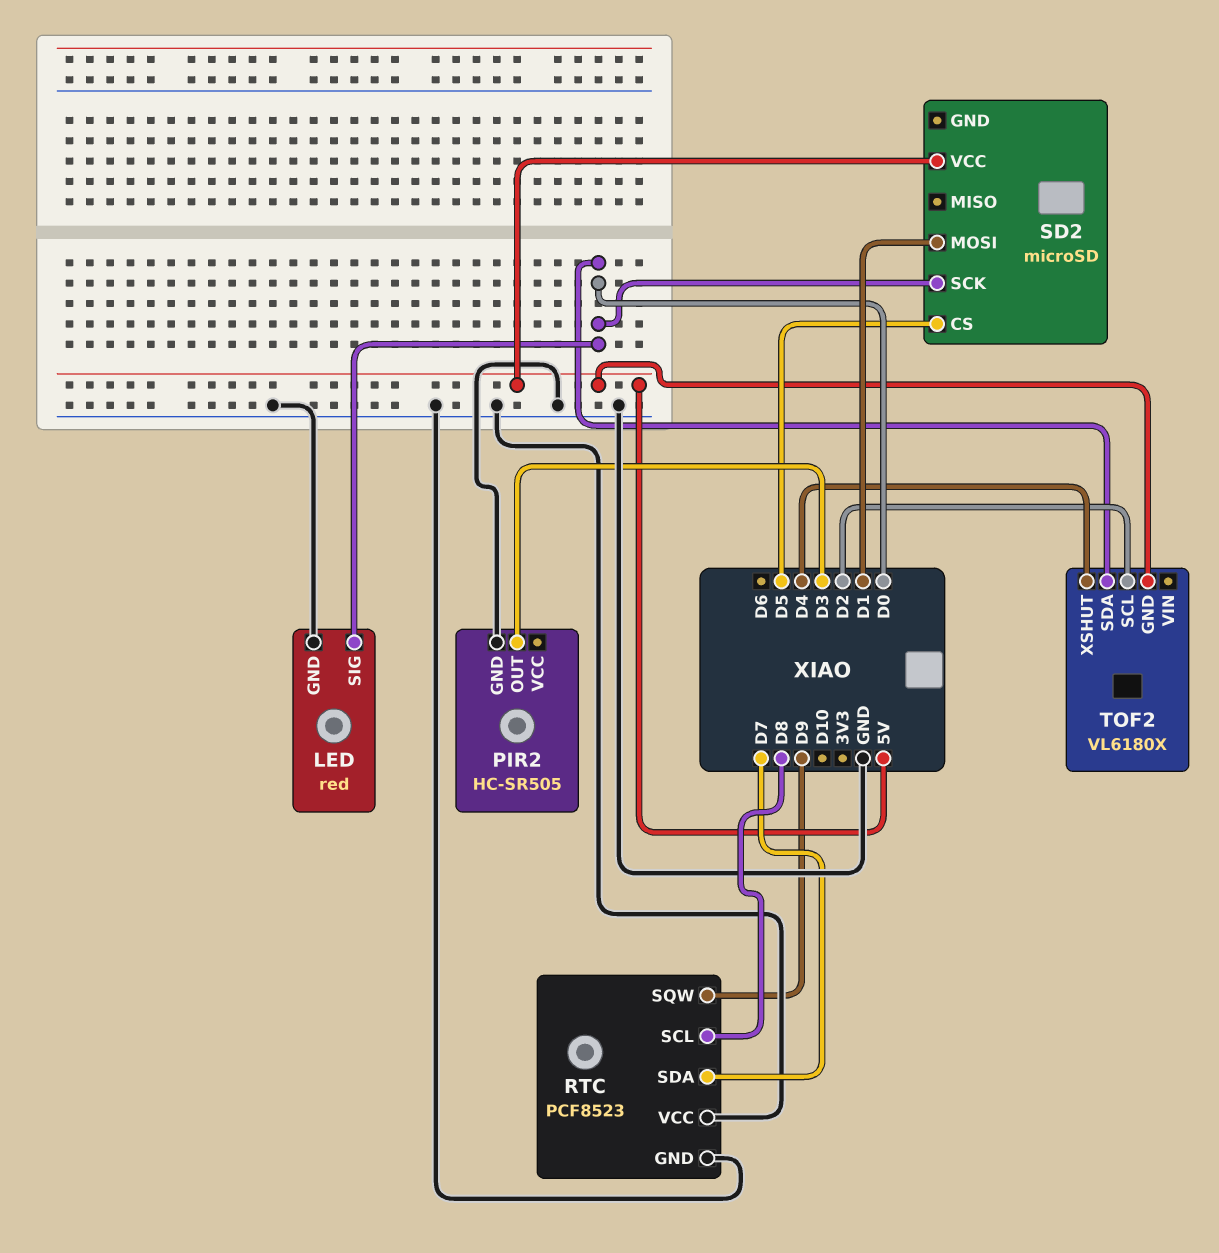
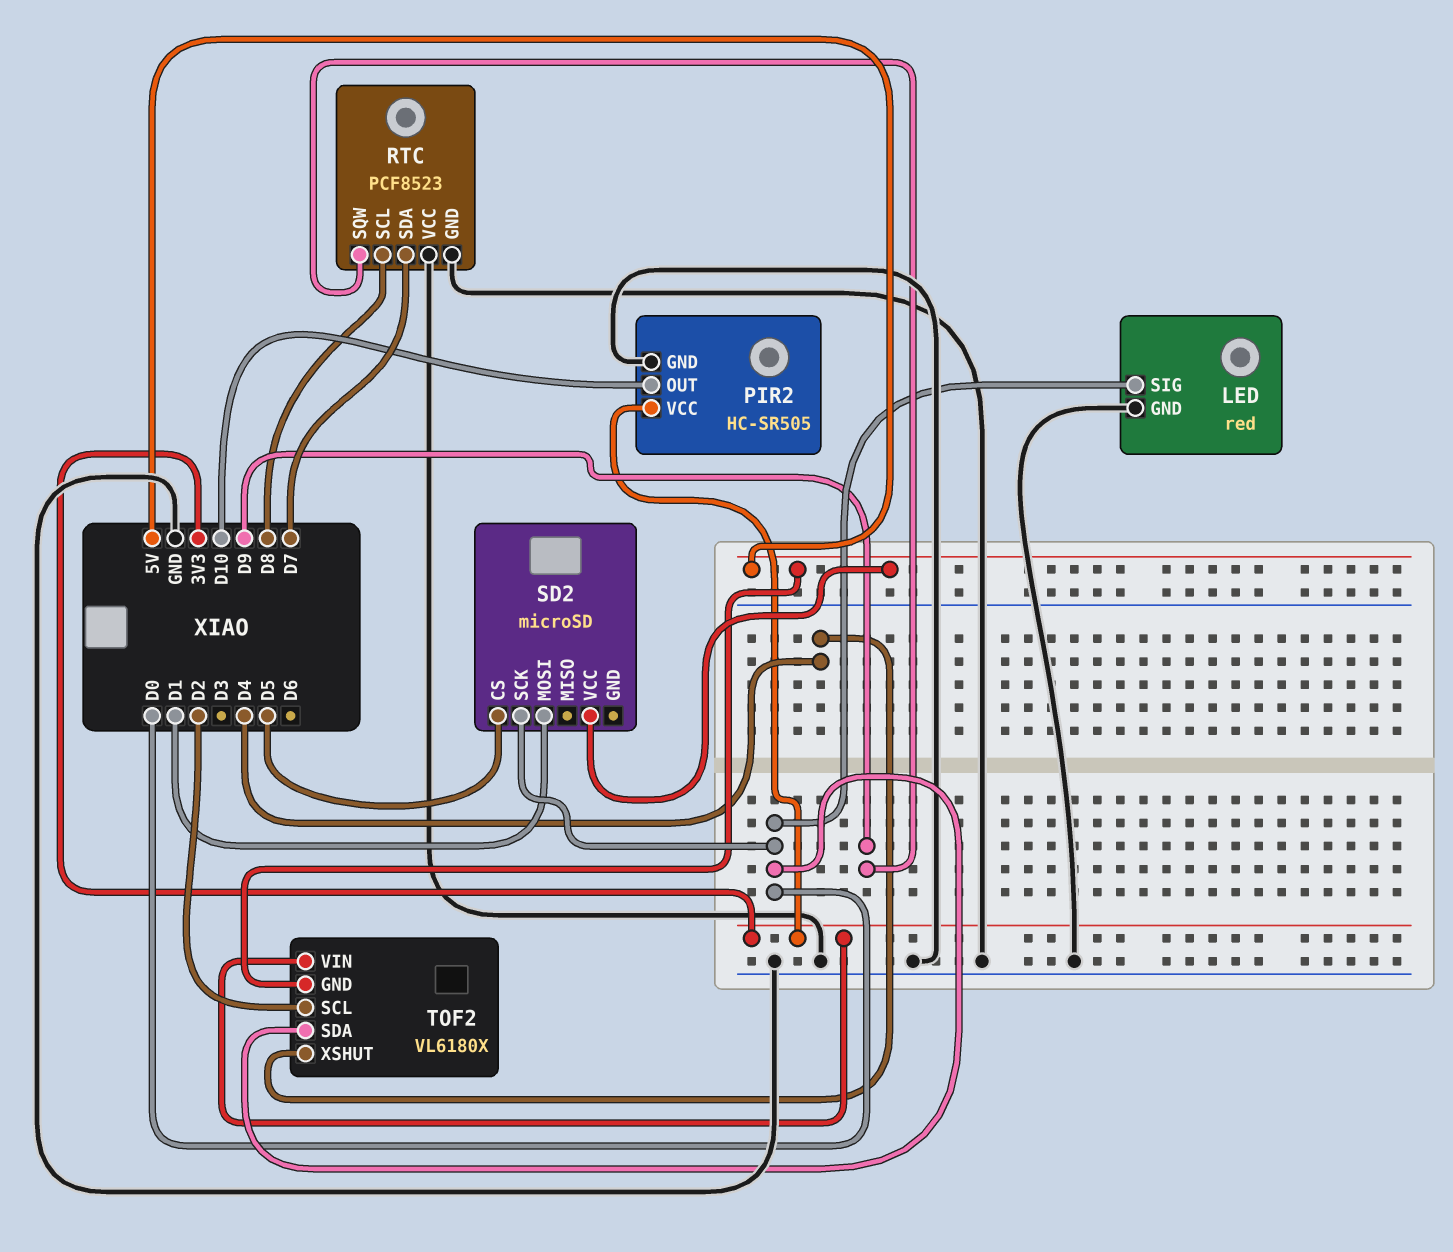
PIR2 pin OUT: D3 -> D10
PIR2 pin VCC: none -> 3V3
TOF2 pin VIN: none -> 3V3

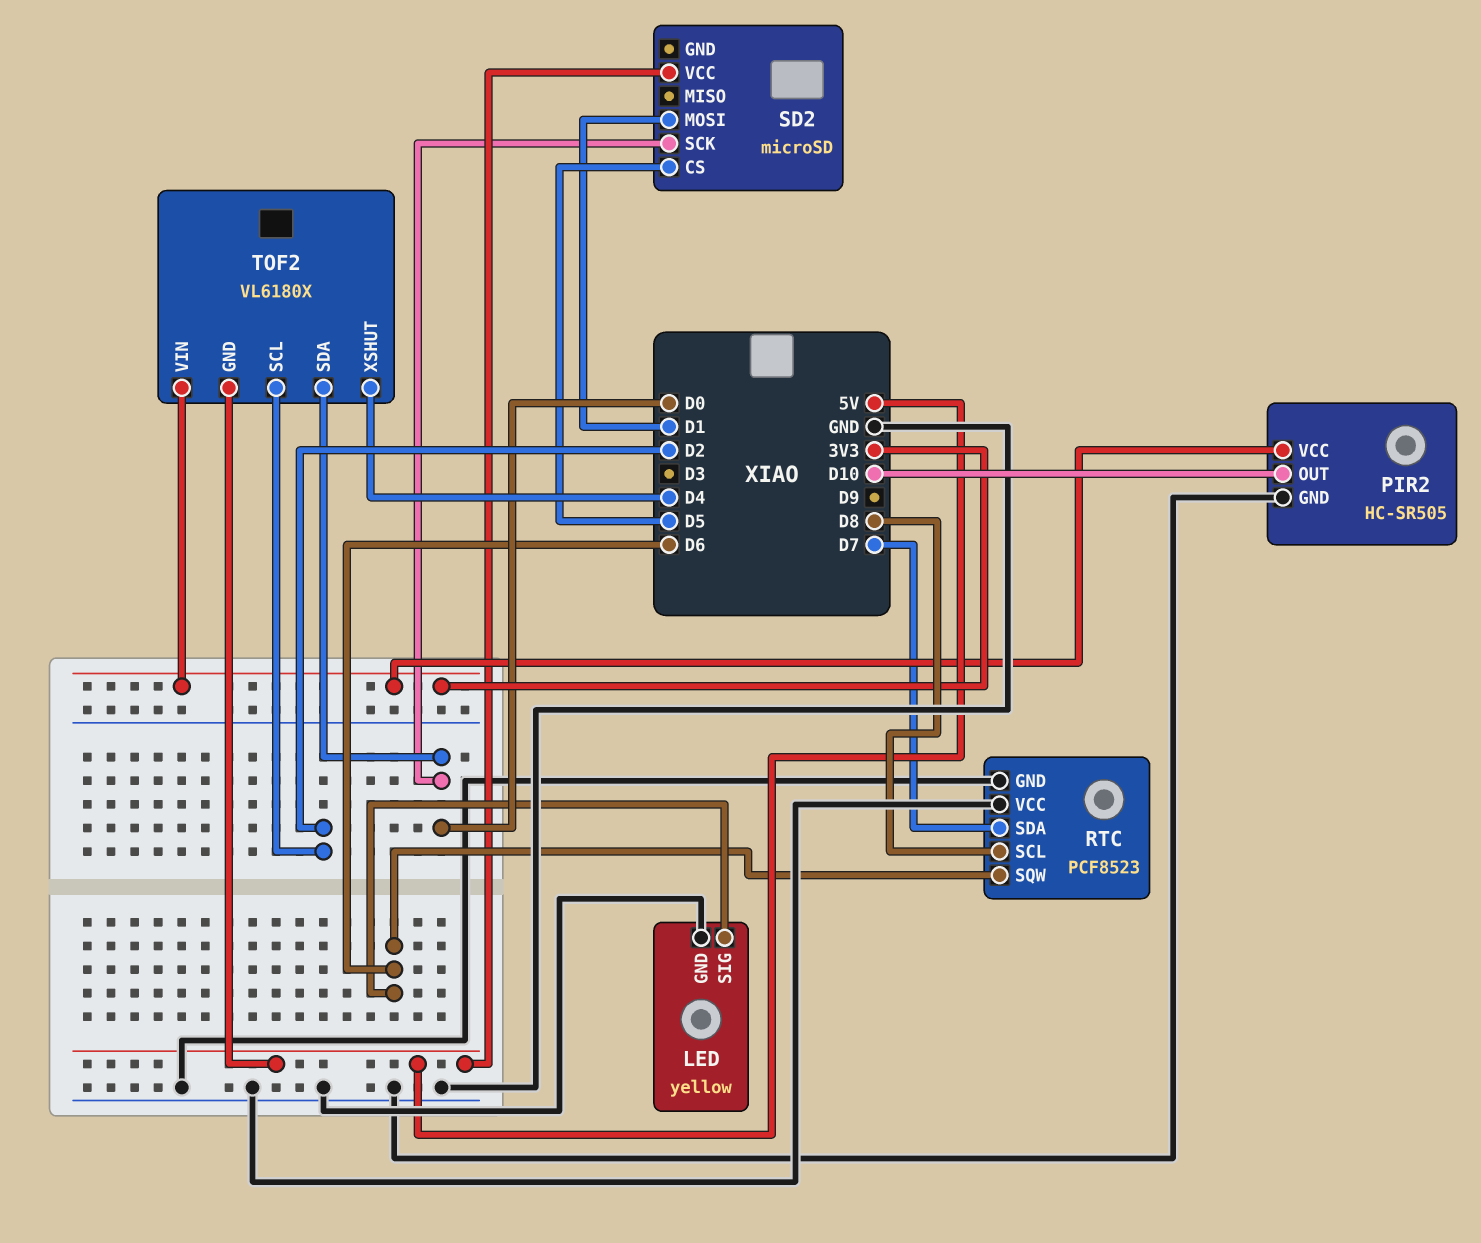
LED: red -> yellow
LED pin SIG: D0 -> D6
RTC pin SQW: D9 -> D6

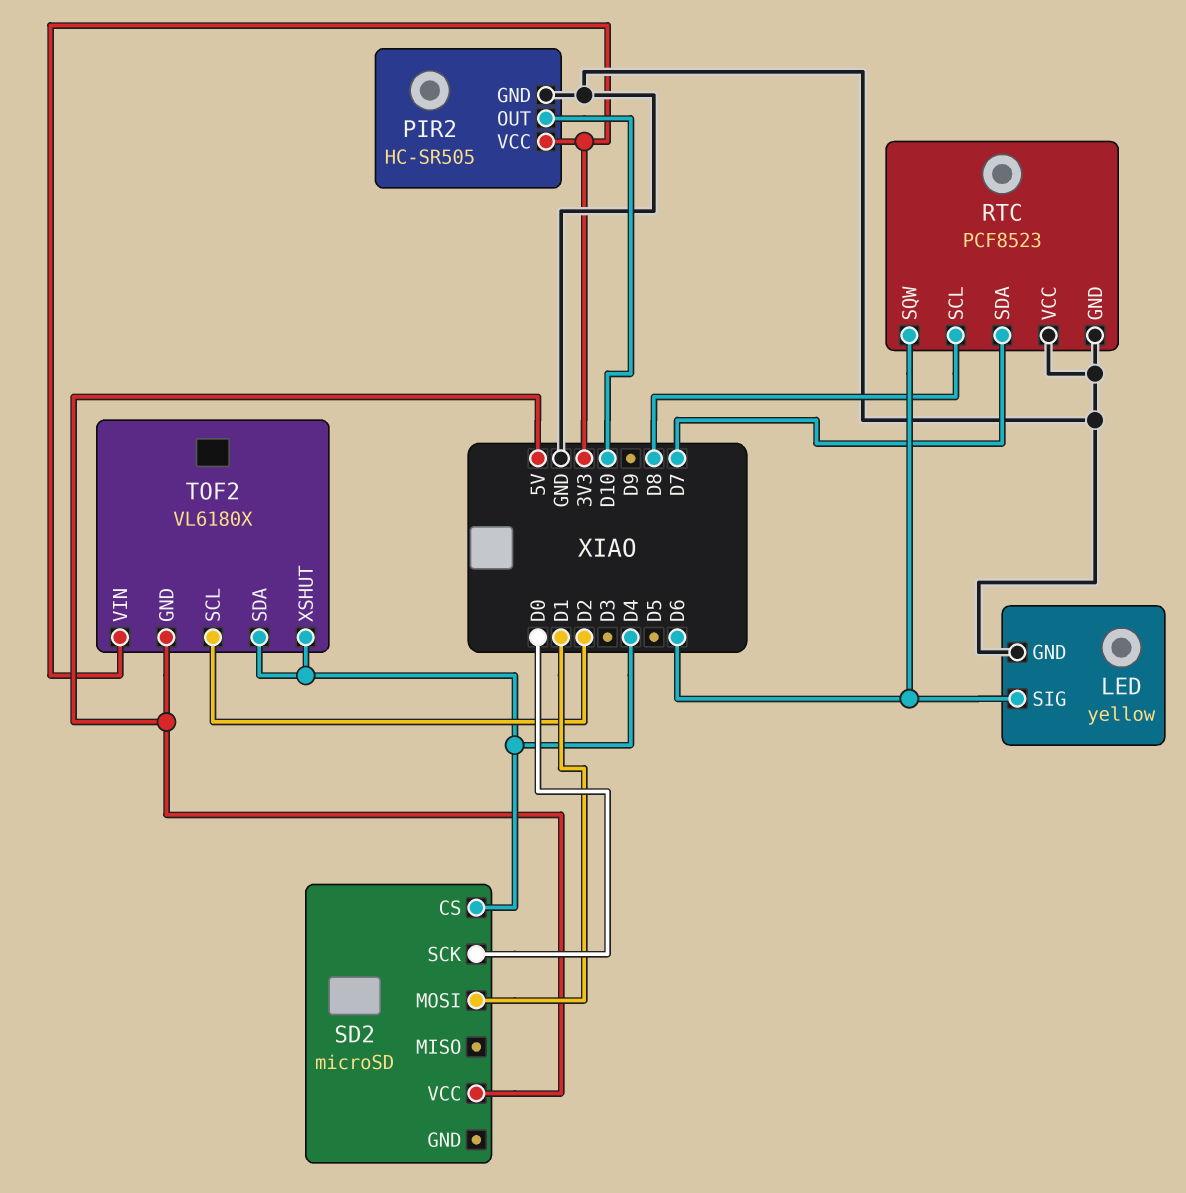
SD2 pin CS: D5 -> D4
TOF2 pin SDA: D0 -> D4

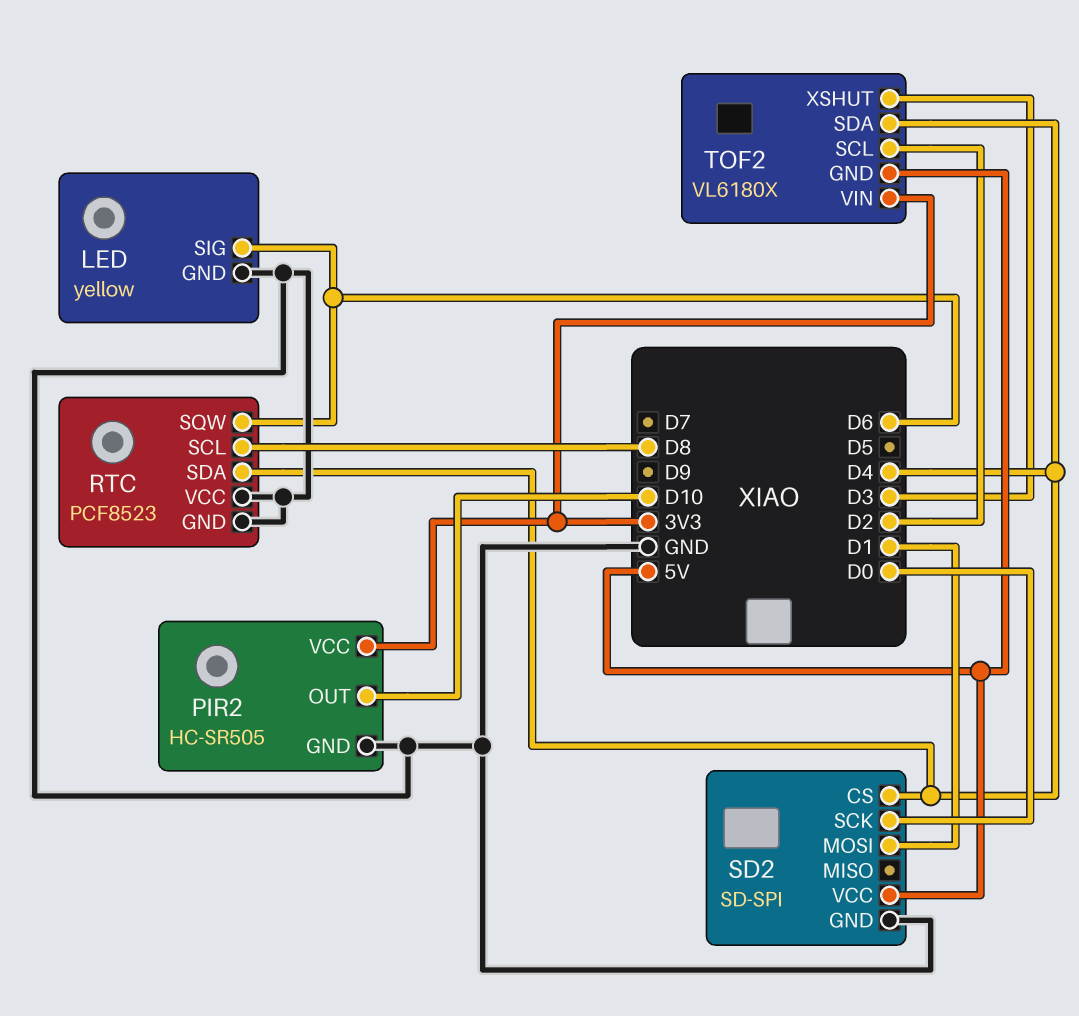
RTC pin SDA: D7 -> D4
SD2: microSD -> SD-SPI
SD2 pin GND: none -> GND
TOF2 pin XSHUT: D4 -> D3

